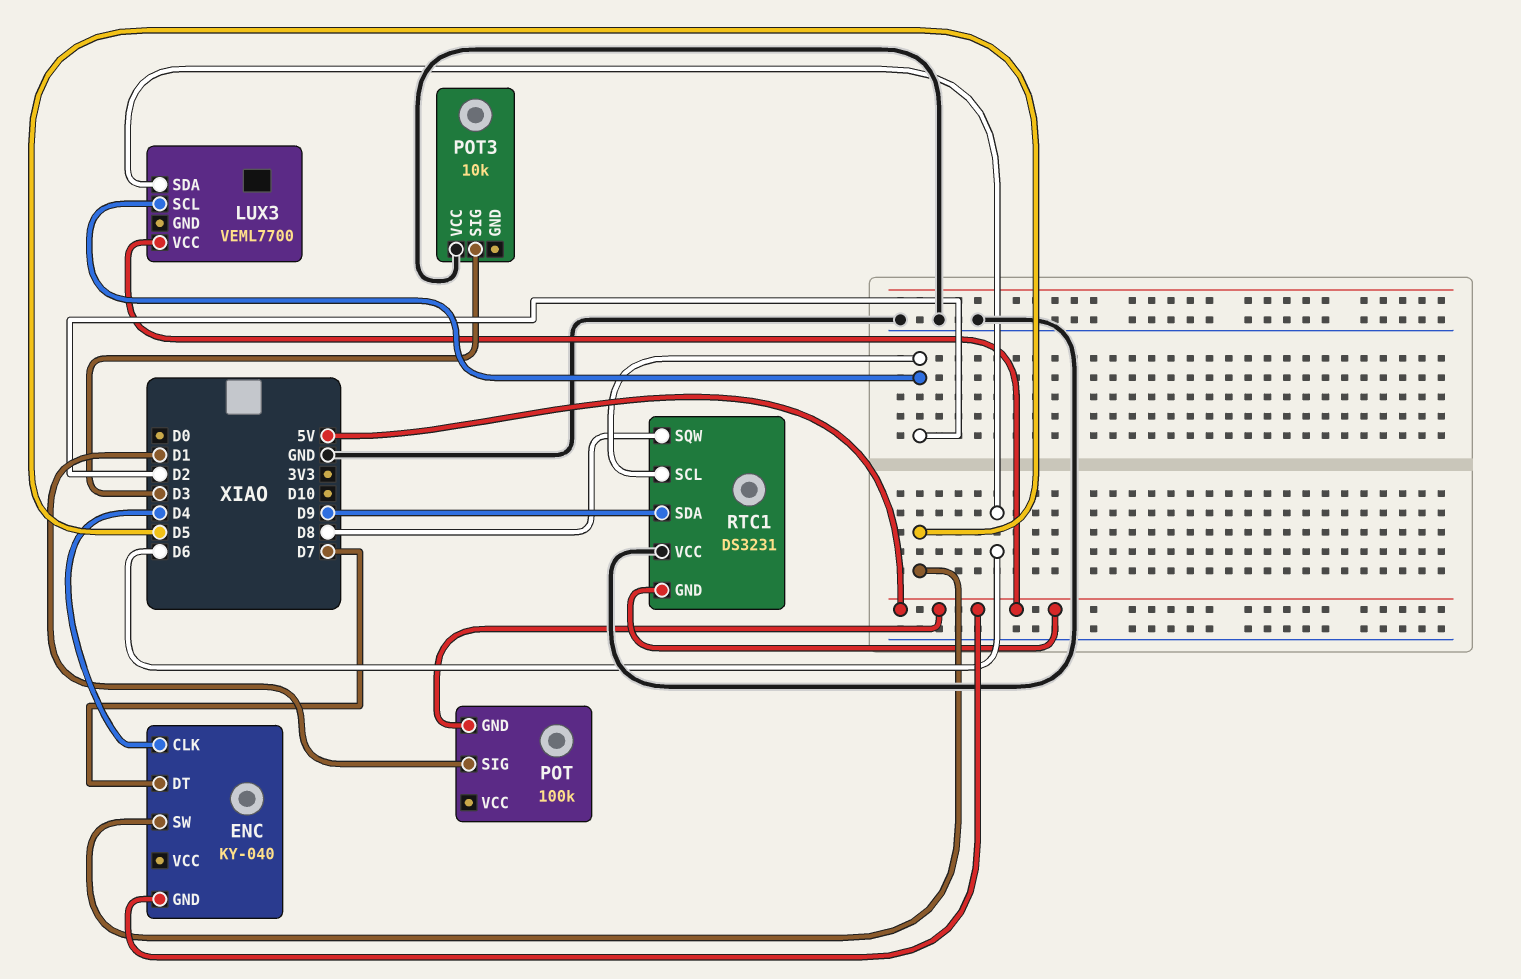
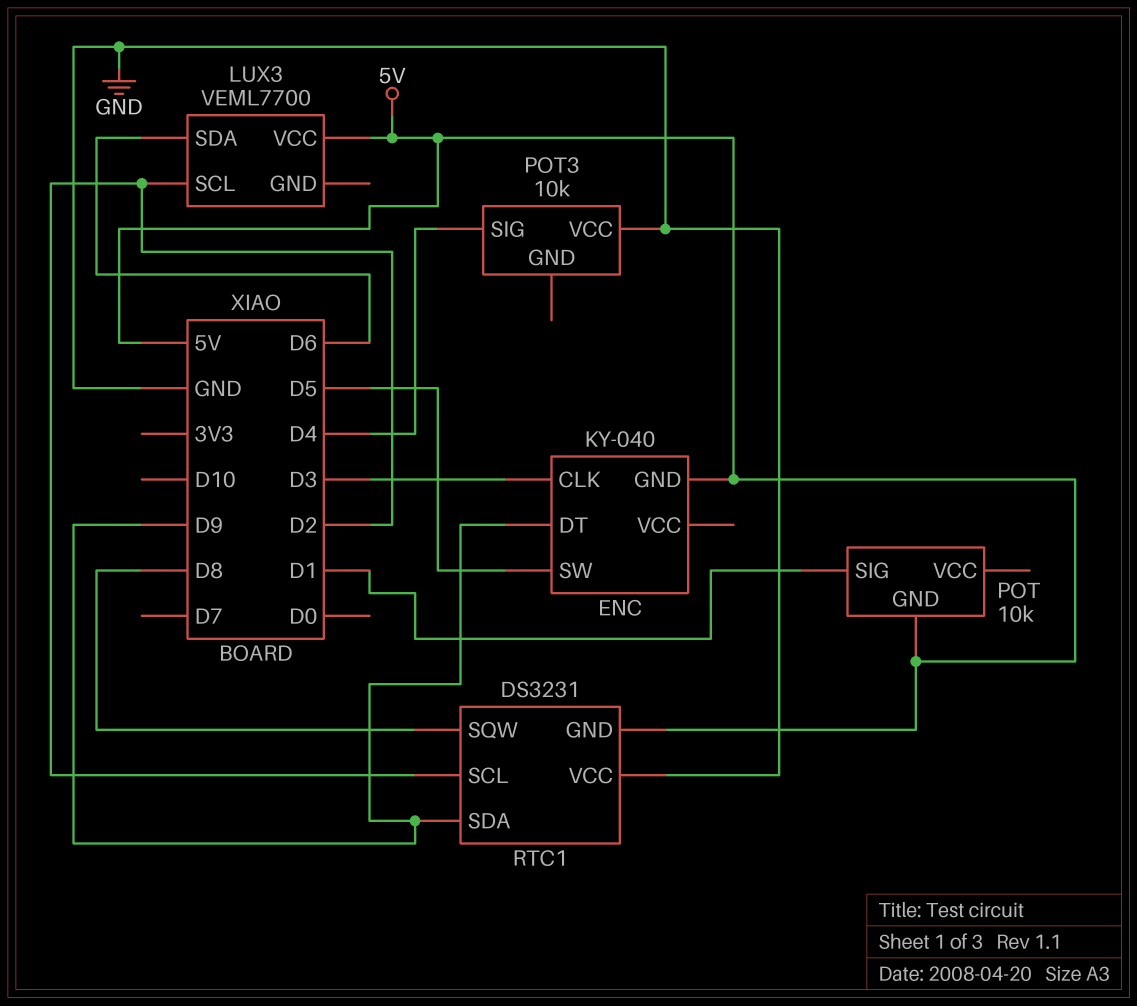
ENC pin CLK: D4 -> D3
ENC pin DT: D7 -> D9
POT: 100k -> 10k
POT3 pin SIG: D3 -> D4

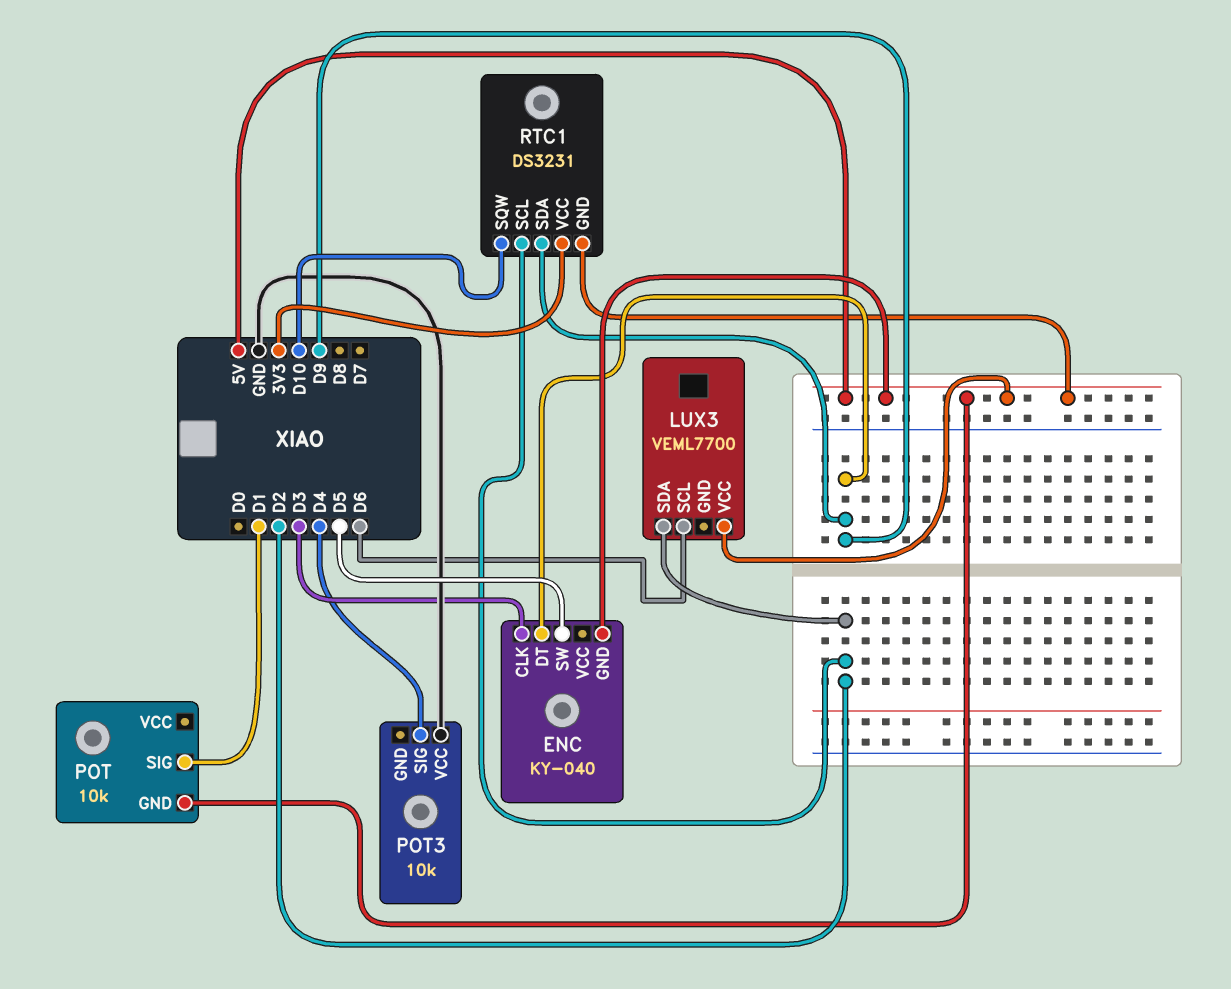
LUX3 pin SCL: D2 -> D6
LUX3 pin SDA: D6 -> D2
RTC1 pin SQW: D8 -> D10
RTC1 pin VCC: GND -> 3V3

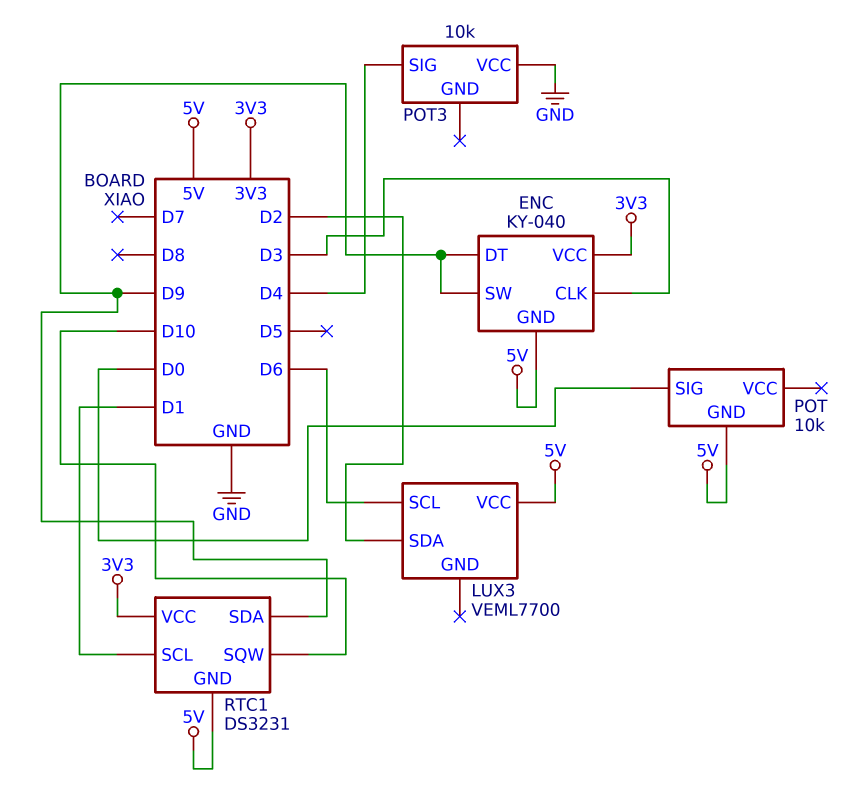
ENC pin SW: D5 -> D9
ENC pin VCC: none -> 3V3
POT pin SIG: D1 -> D0
RTC1 pin SCL: D2 -> D1

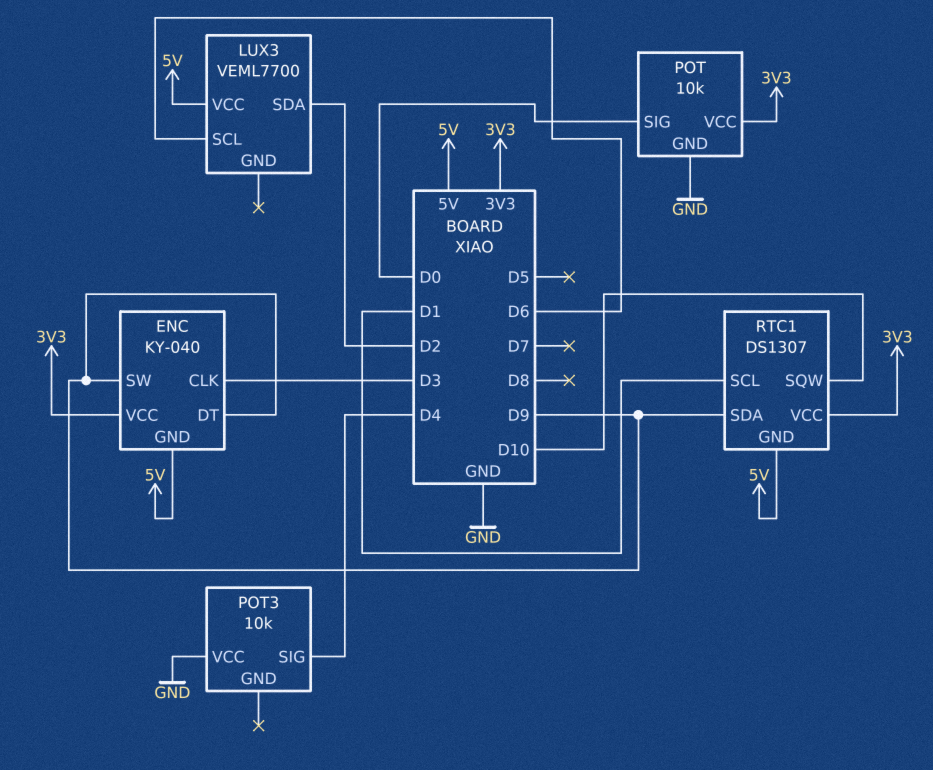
POT pin GND: 5V -> GND
POT pin VCC: none -> 3V3
RTC1: DS3231 -> DS1307

